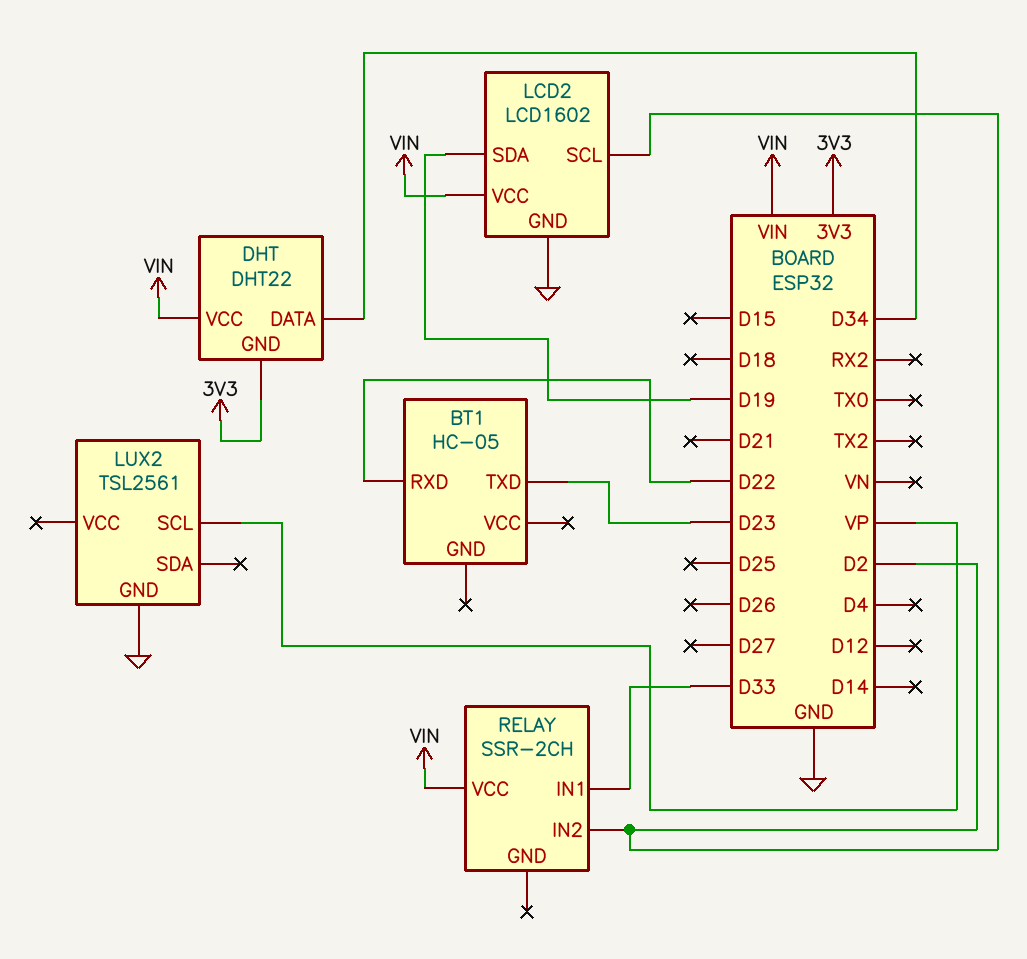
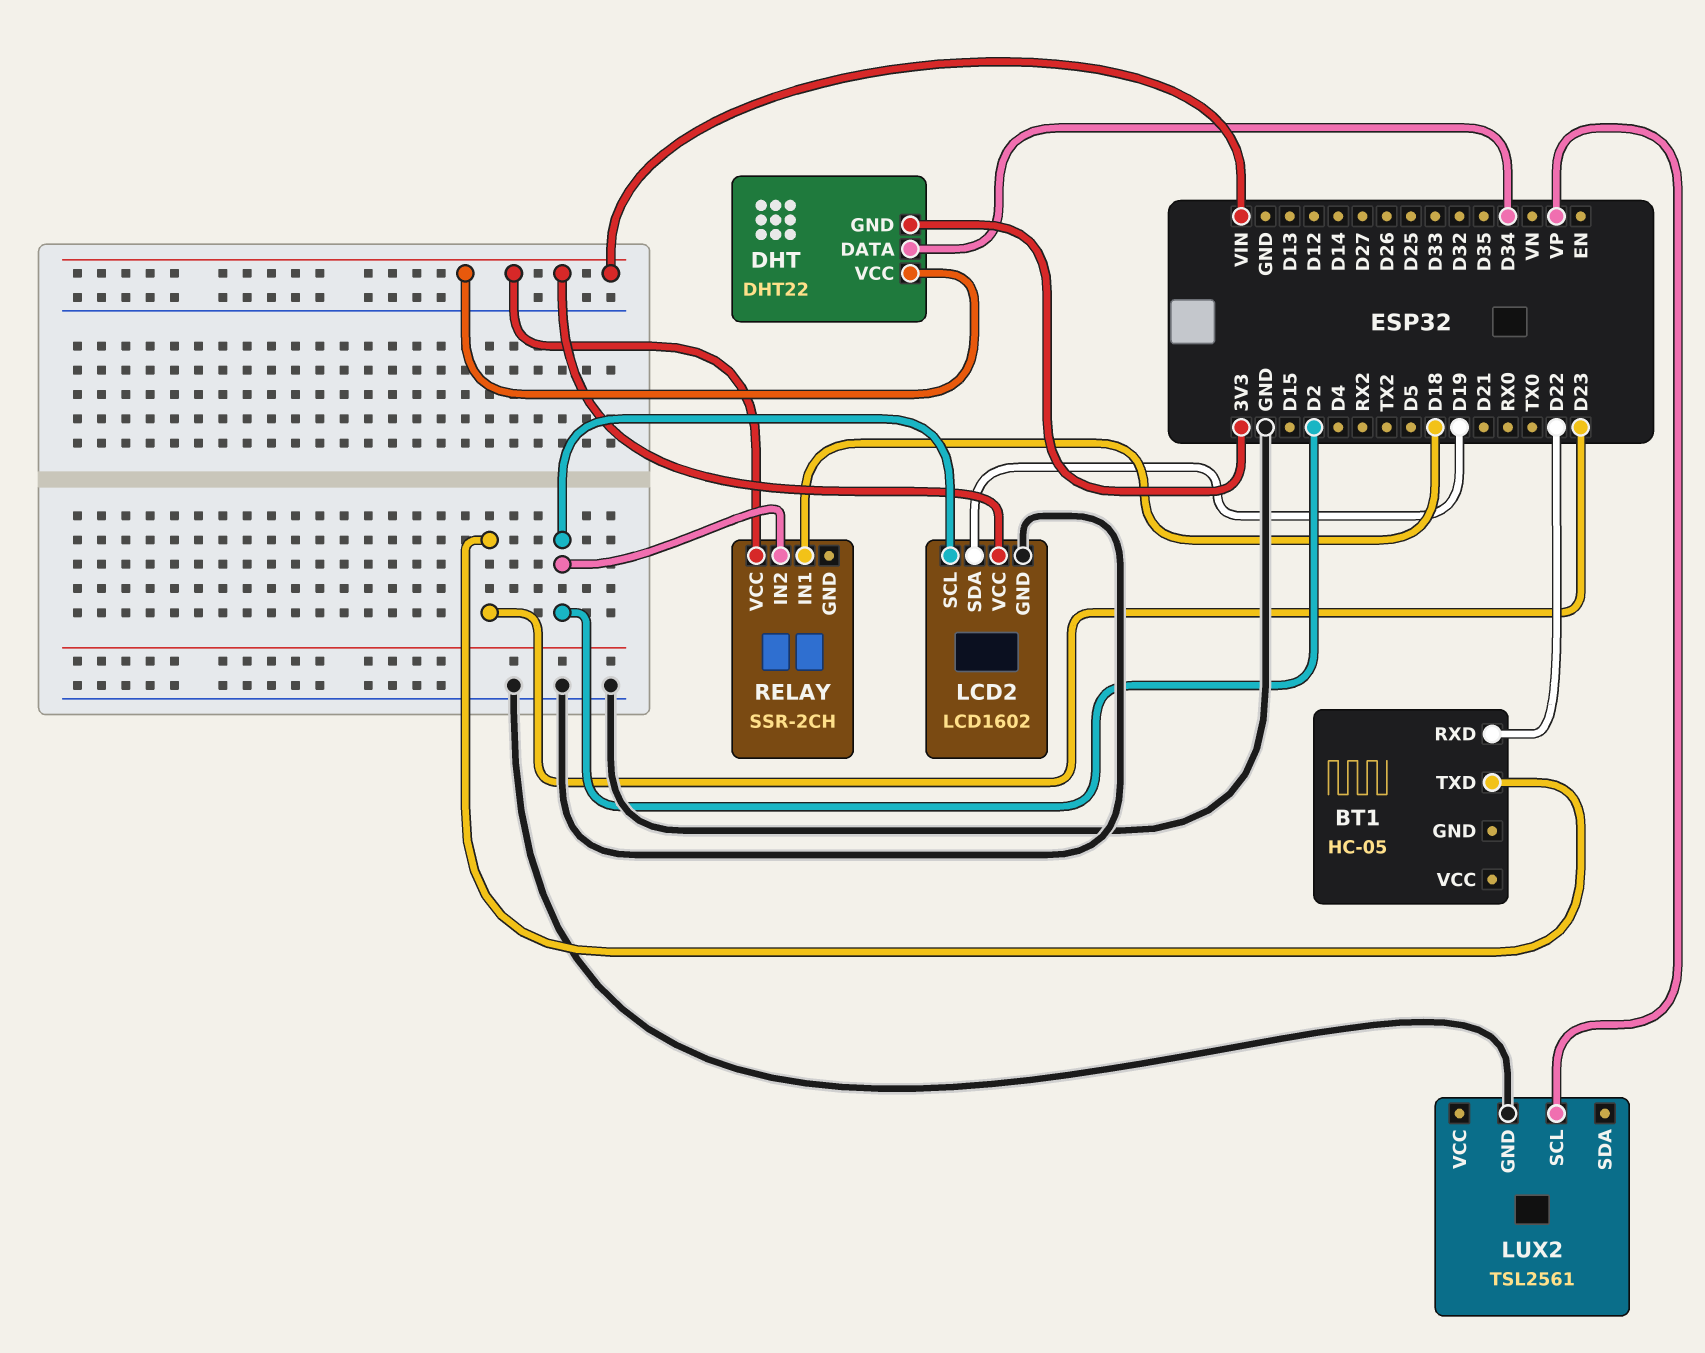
RELAY pin IN1: D33 -> D18

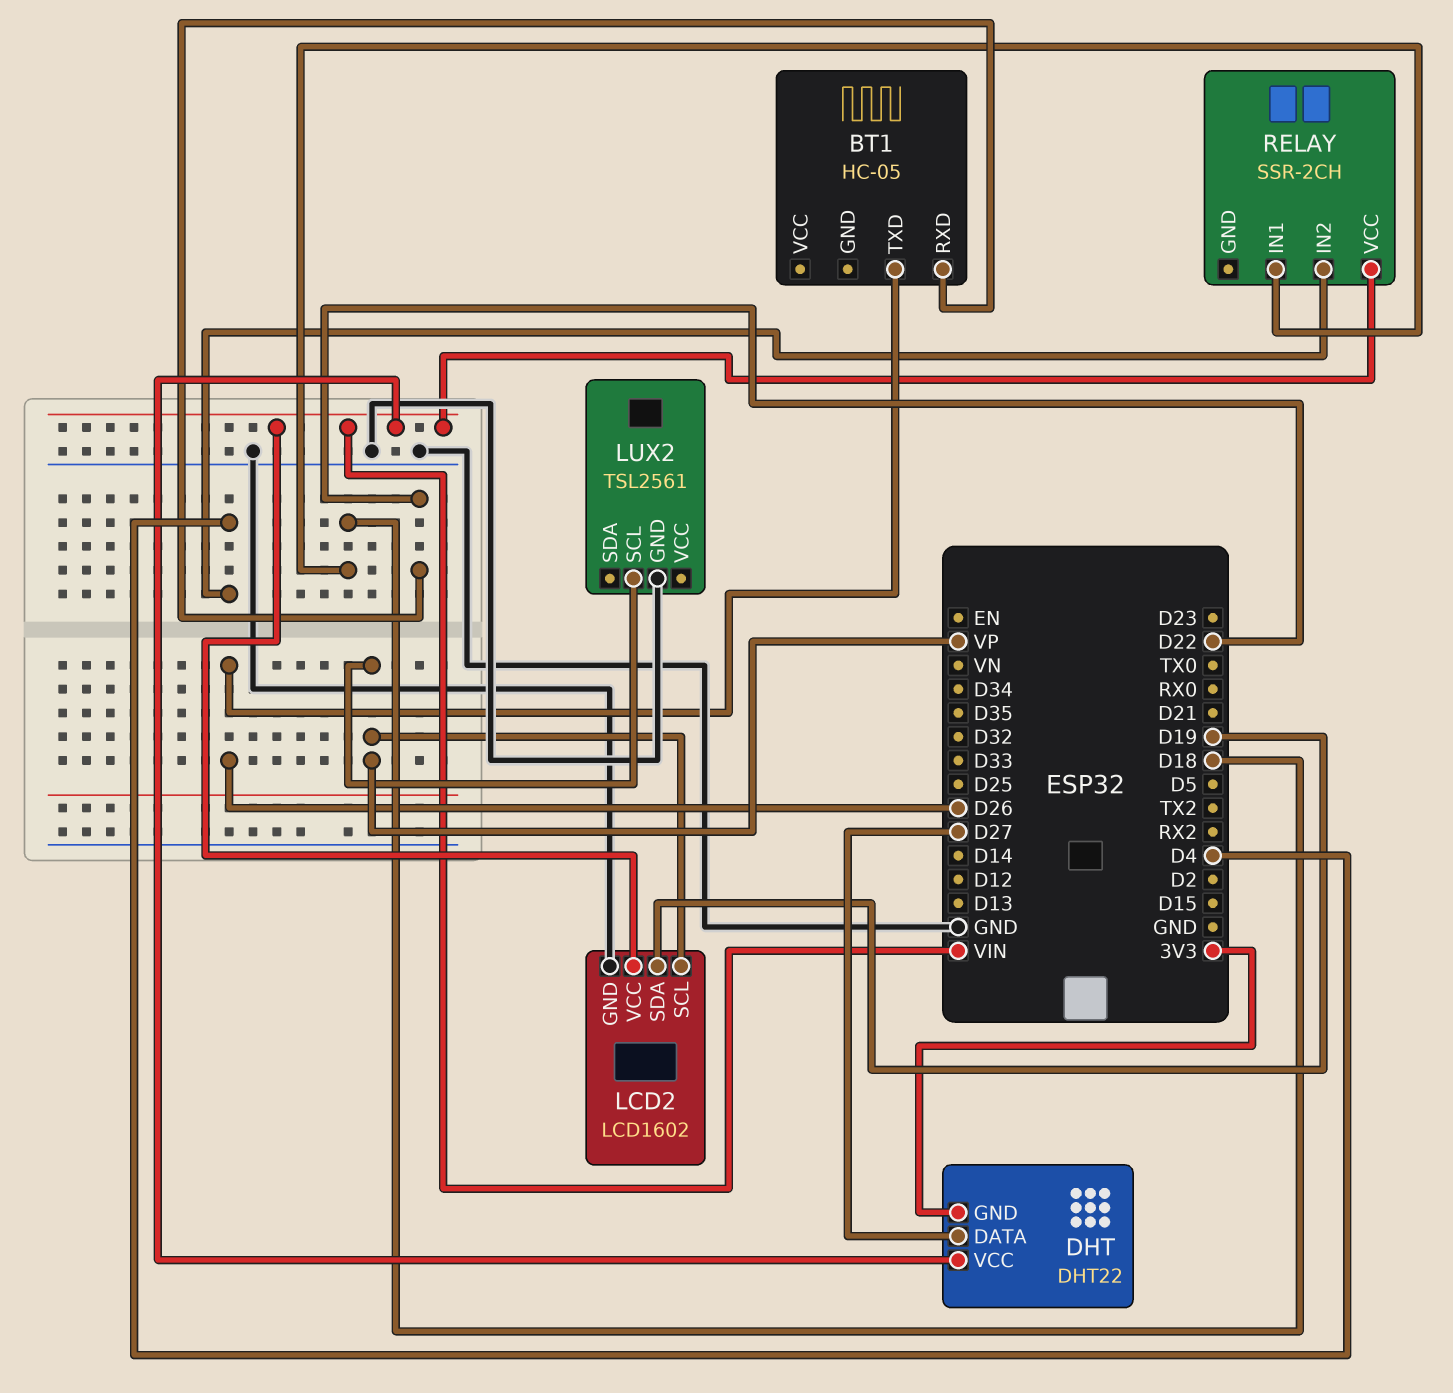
BT1 pin TXD: D23 -> D26
DHT pin DATA: D34 -> D27
LCD2 pin SCL: D2 -> VP
RELAY pin IN2: D2 -> D4

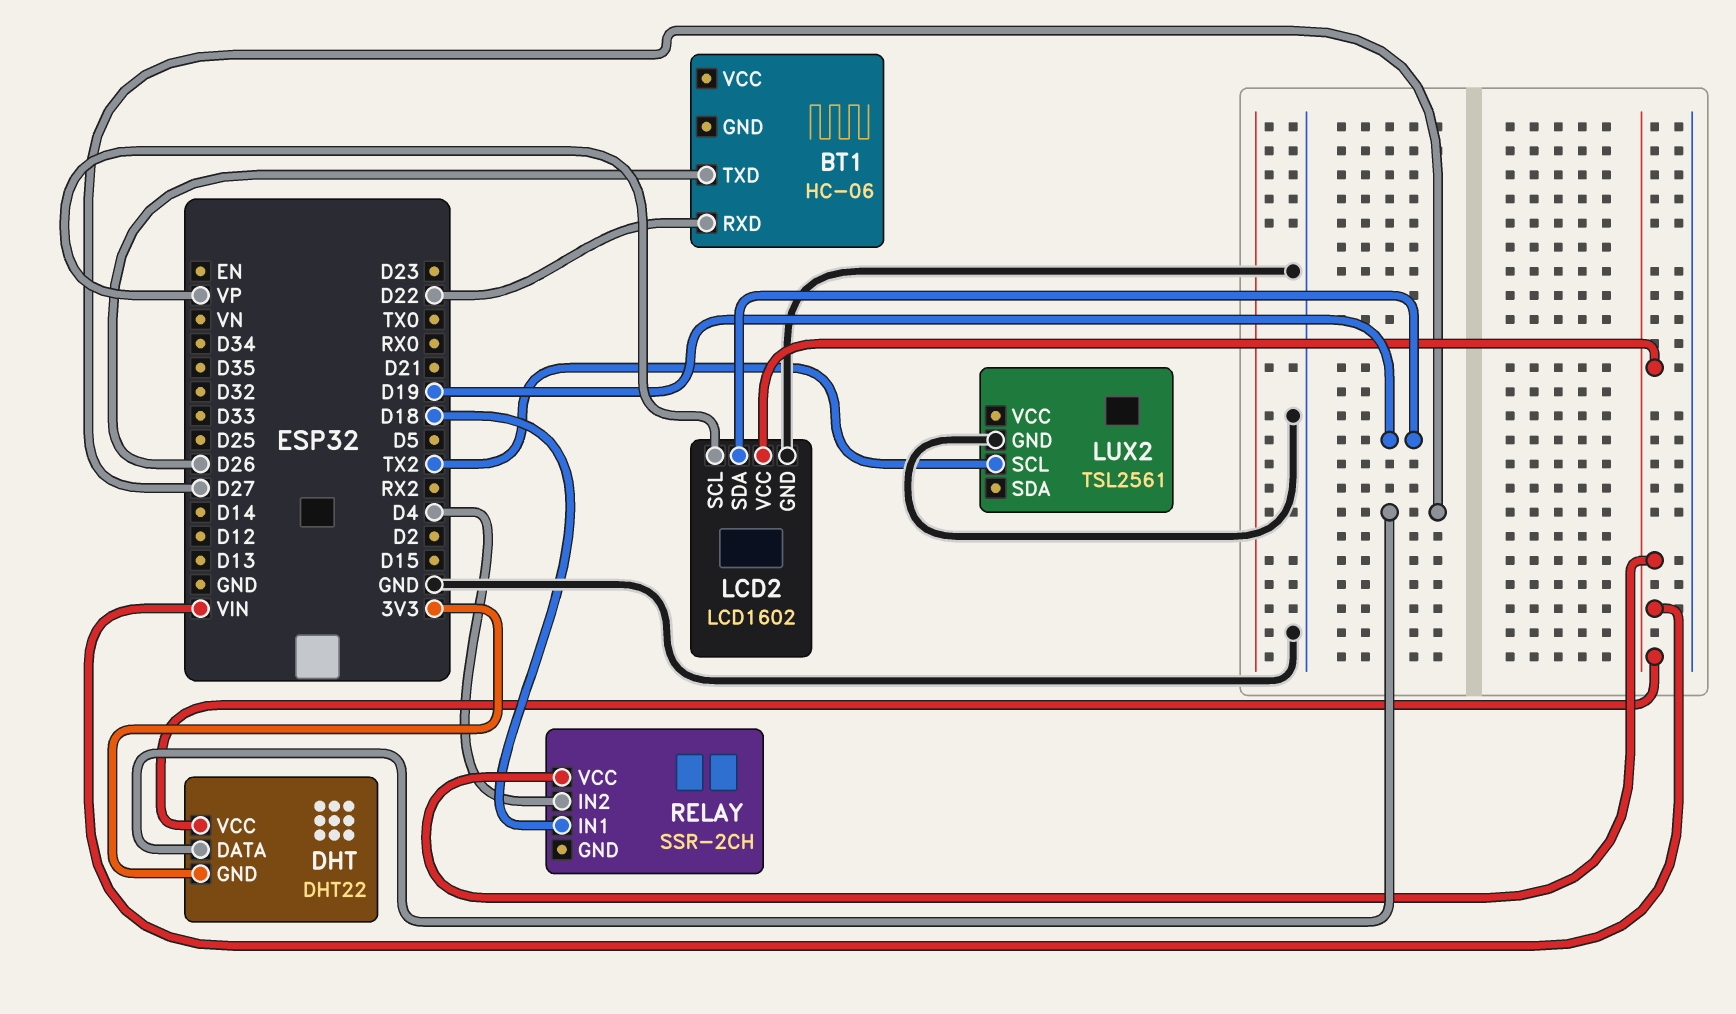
BT1: HC-05 -> HC-06
LUX2 pin SCL: VP -> TX2

